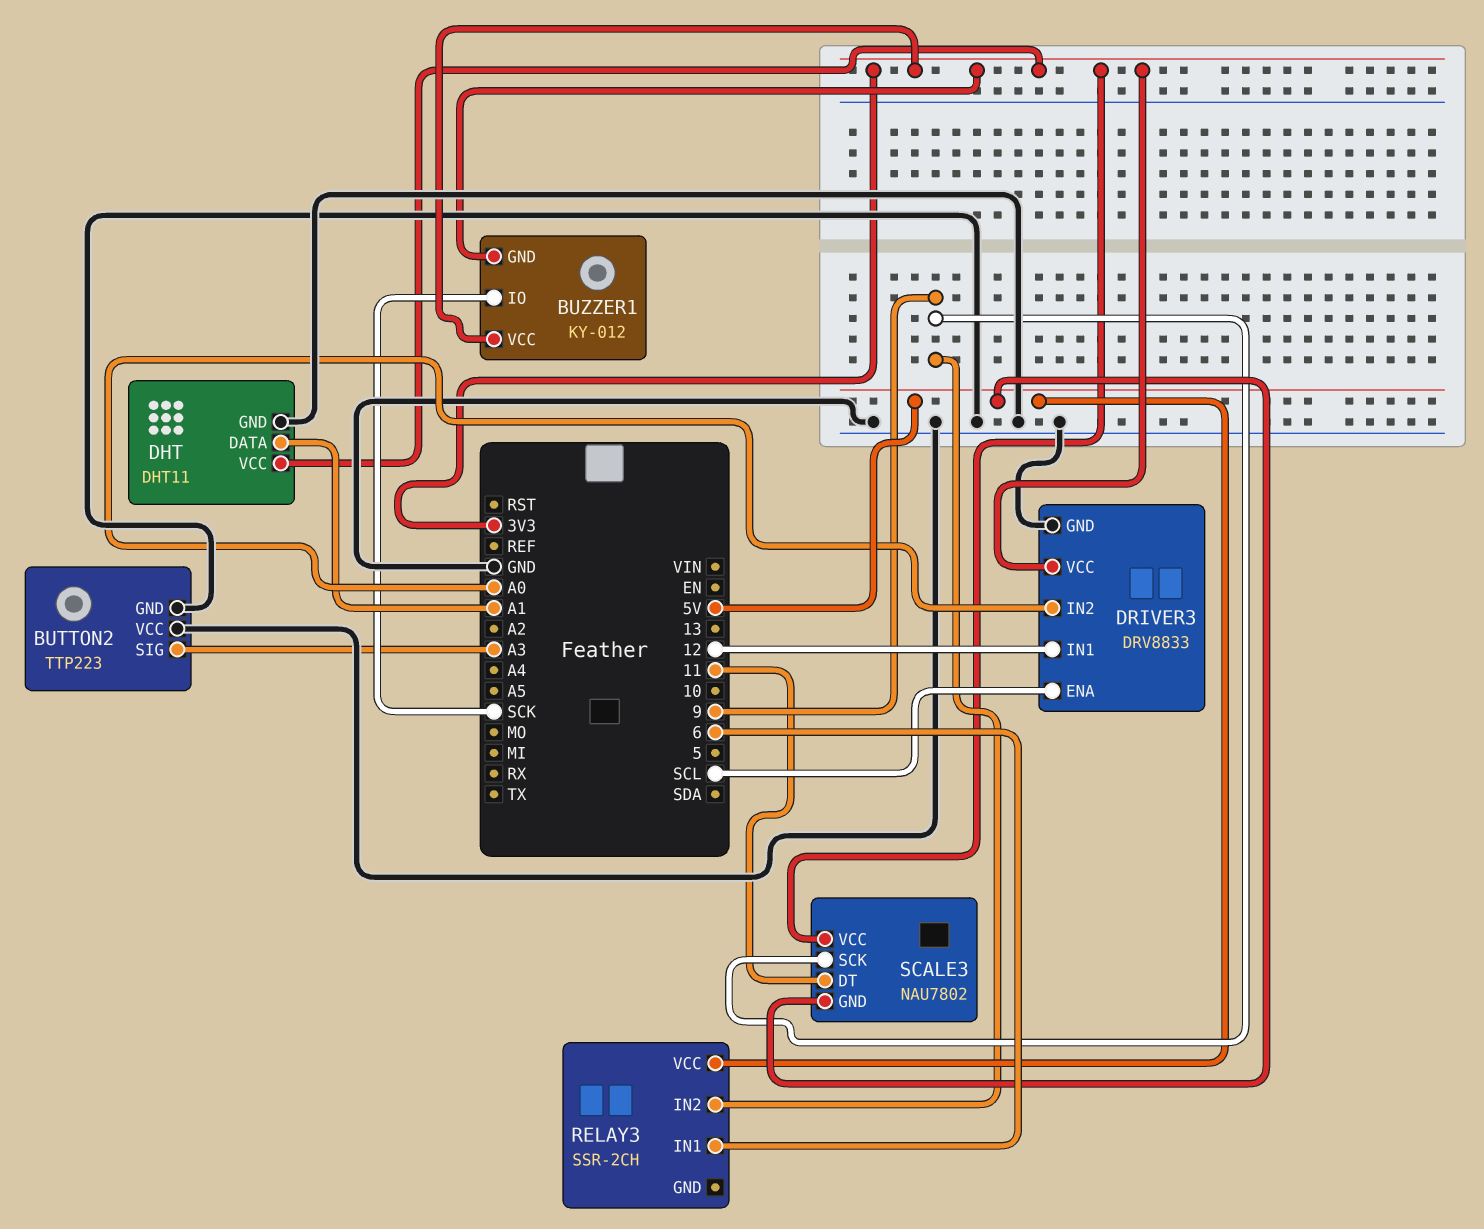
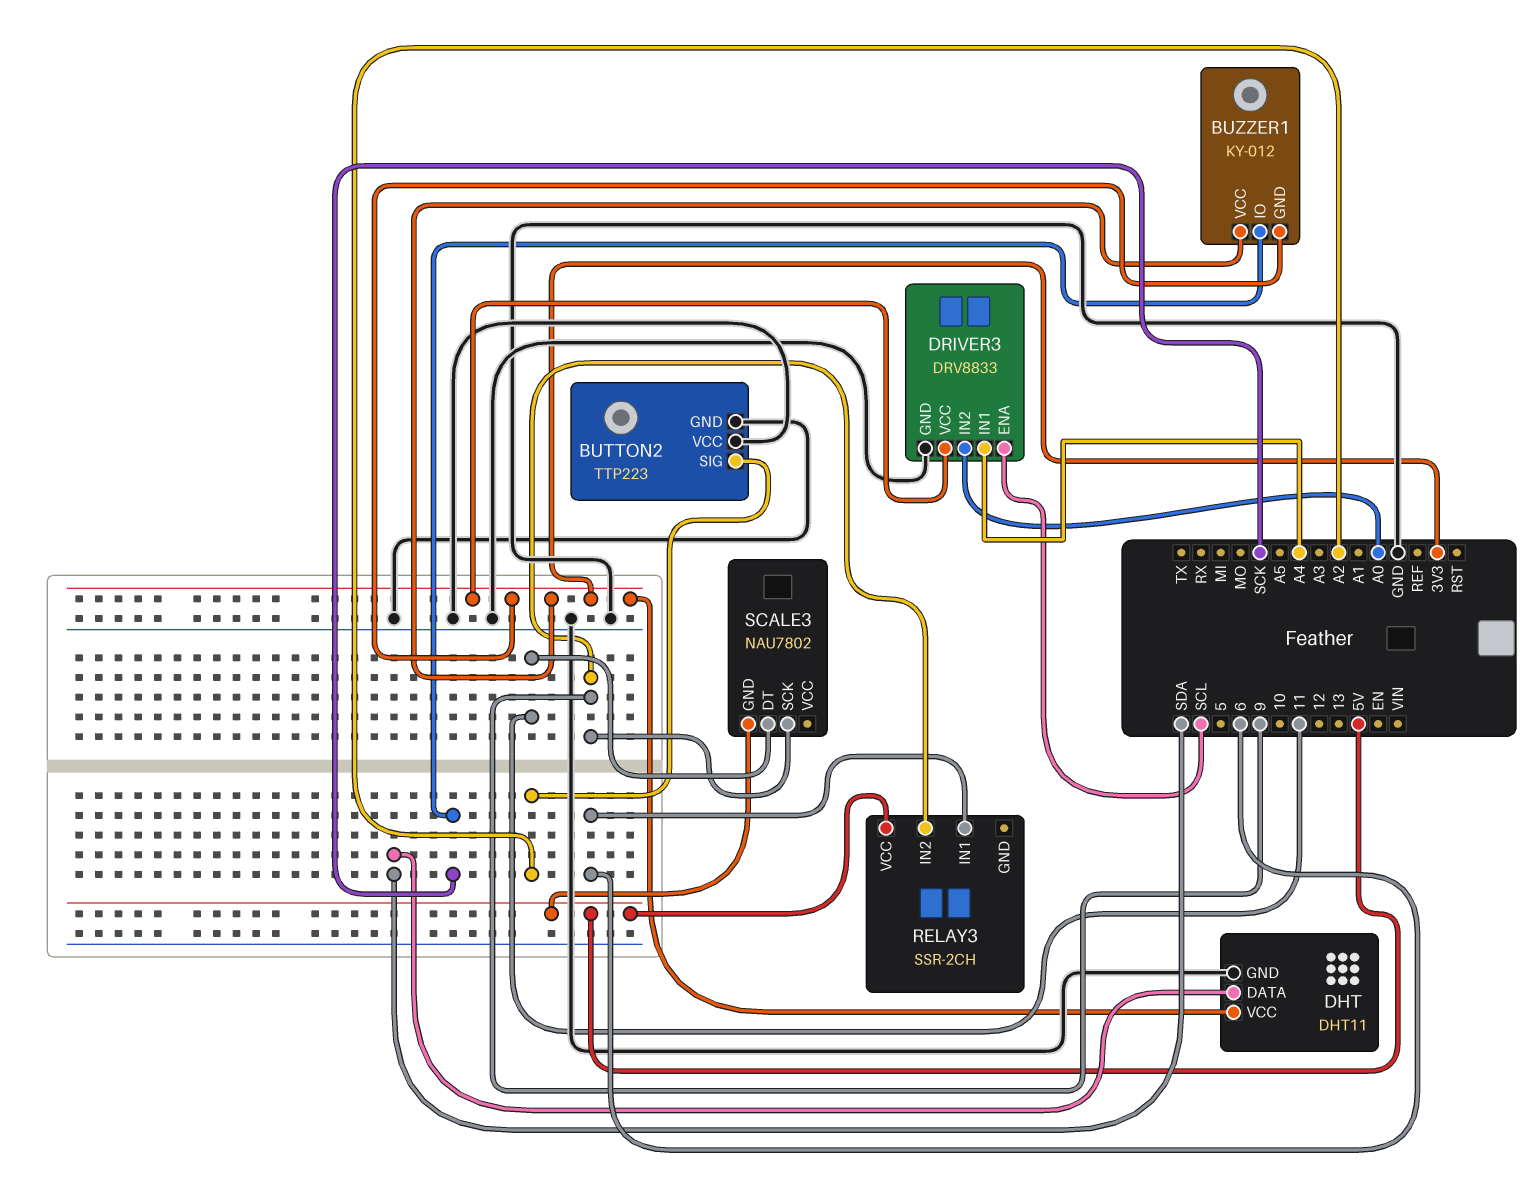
BUTTON2 pin SIG: A3 -> A2
DHT pin DATA: A1 -> SDA
DRIVER3 pin IN1: 12 -> A4
SCALE3 pin VCC: 3V3 -> none

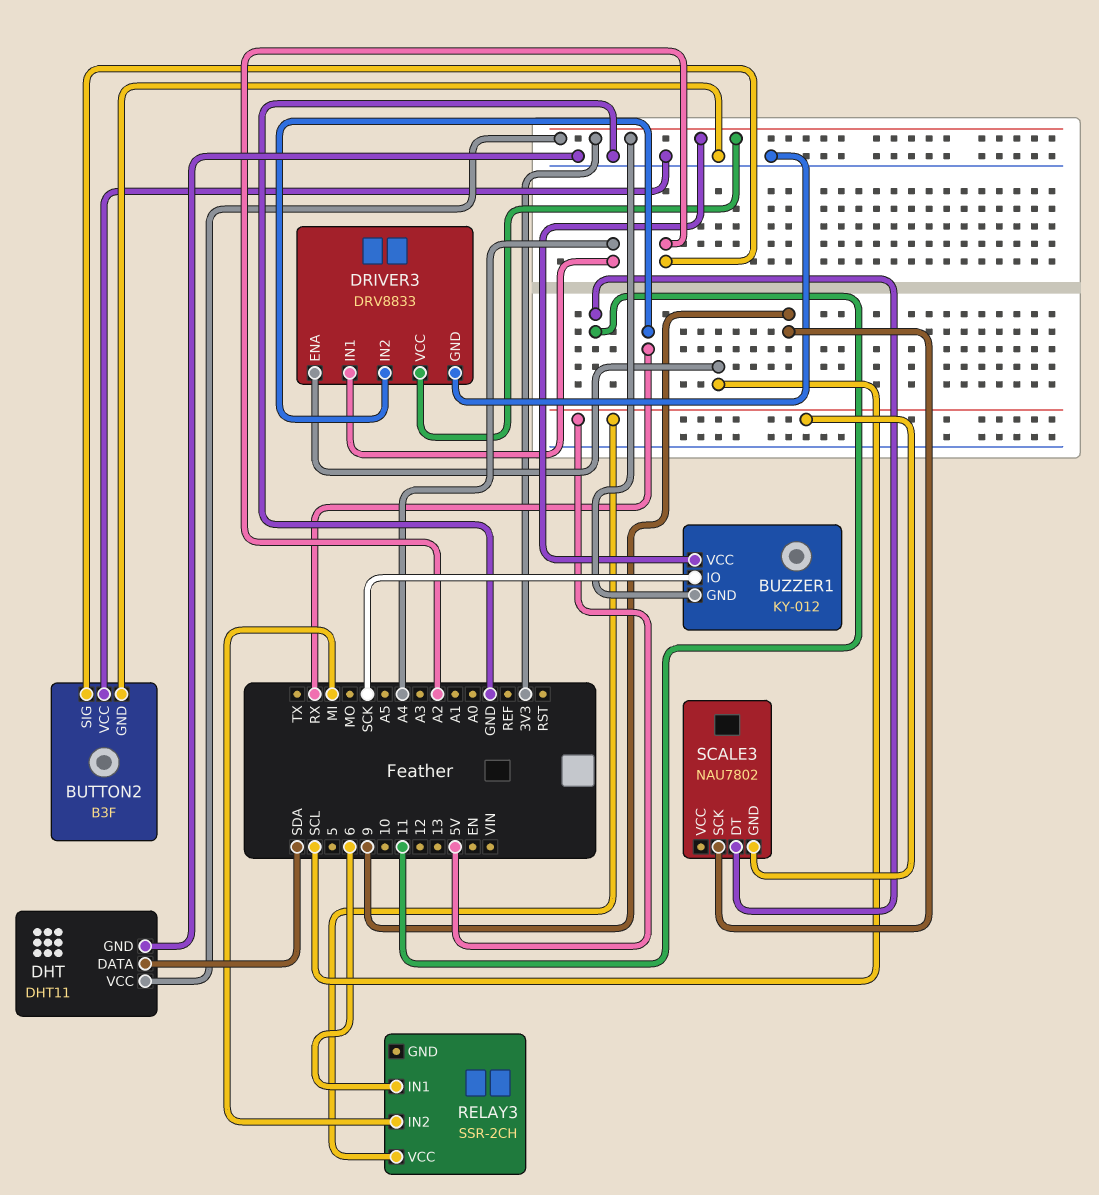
BUTTON2: TTP223 -> B3F
DRIVER3 pin IN2: A0 -> RX
RELAY3 pin IN2: 9 -> MI

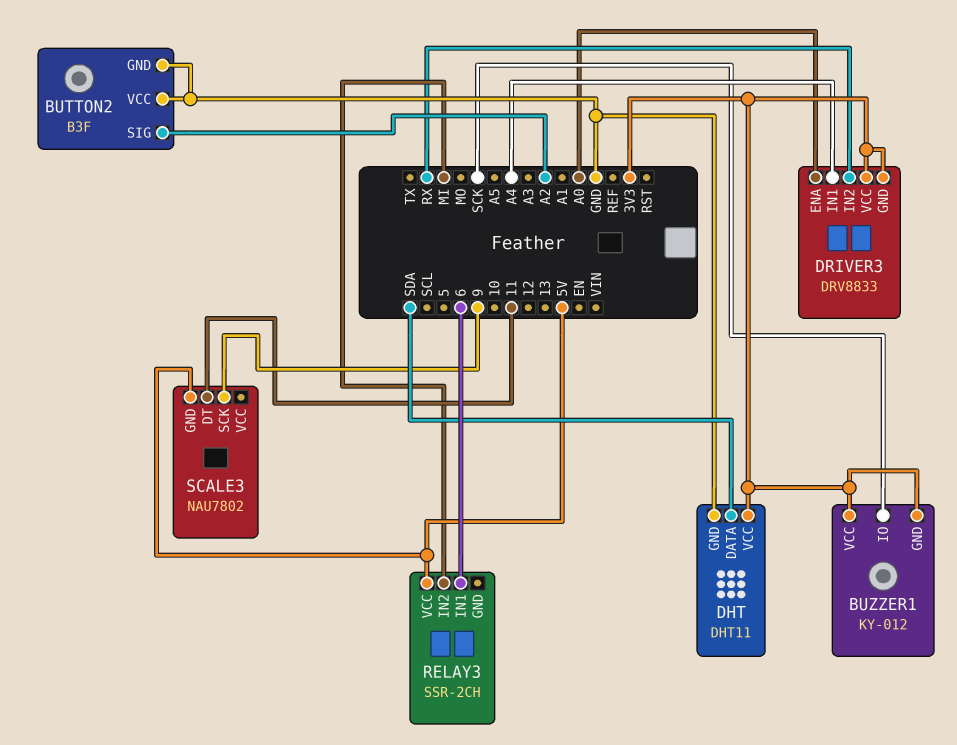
DRIVER3 pin ENA: SCL -> A0
DRIVER3 pin GND: GND -> 3V3

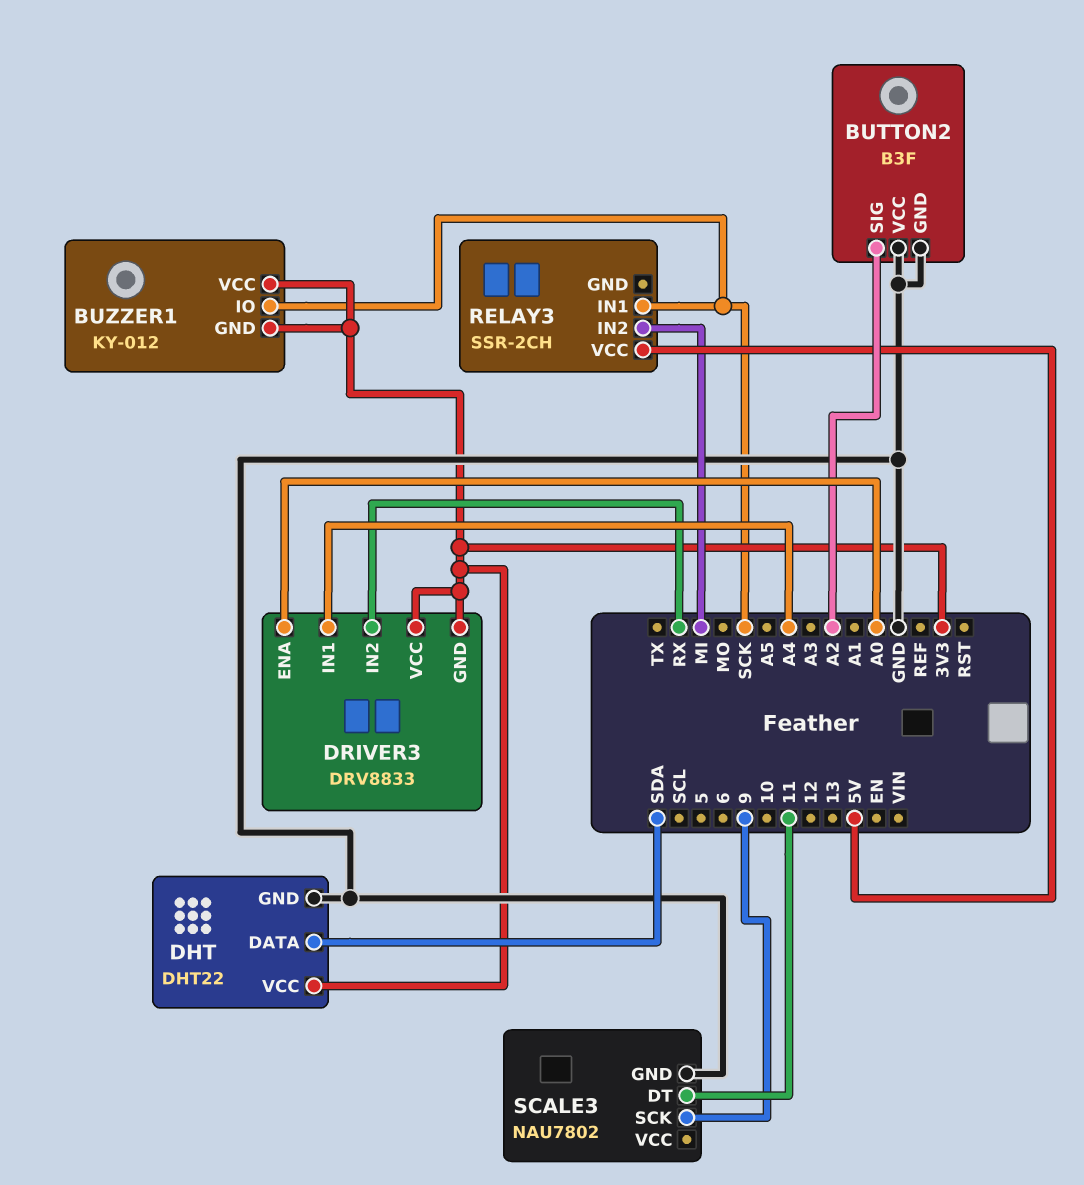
DHT: DHT11 -> DHT22
RELAY3 pin IN1: 6 -> SCK
SCALE3 pin GND: 5V -> GND

